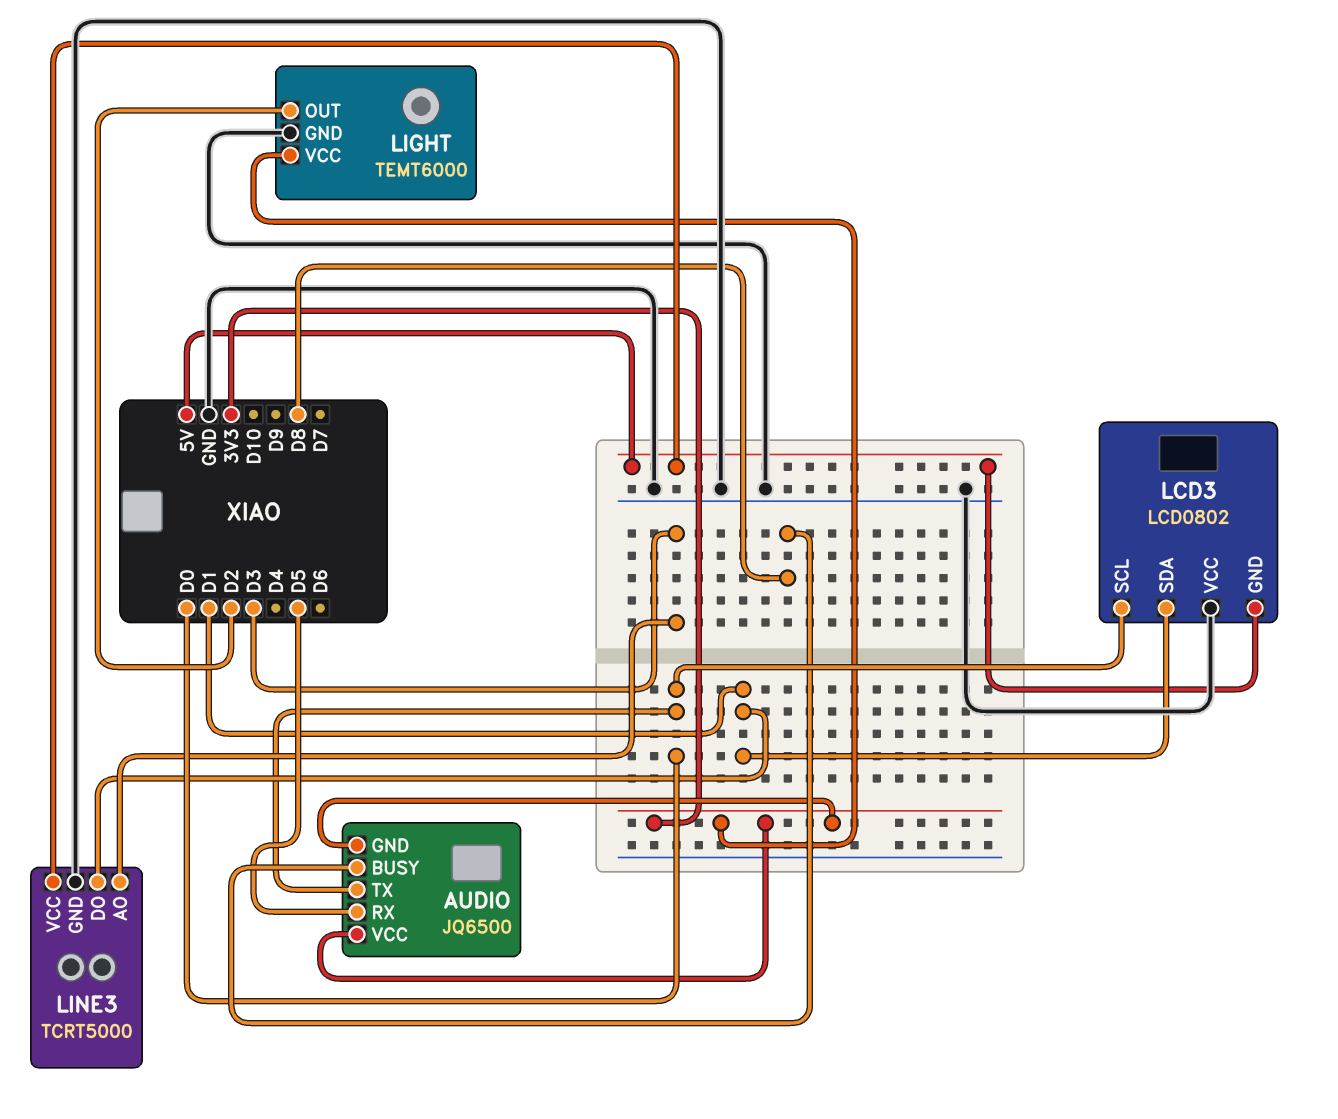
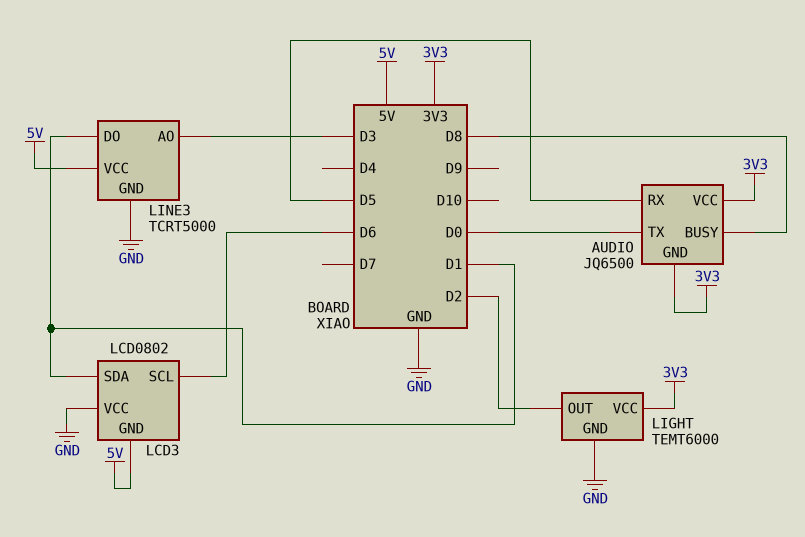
LCD3 pin SCL: D0 -> D6

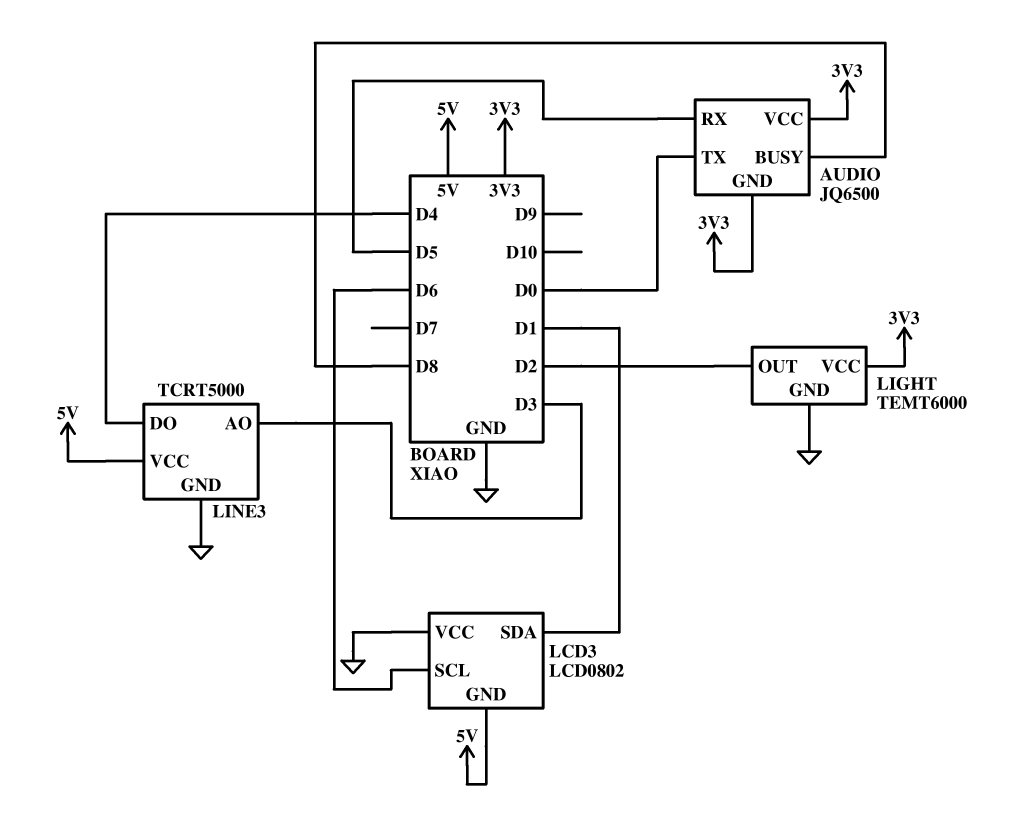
LINE3 pin DO: D1 -> D4

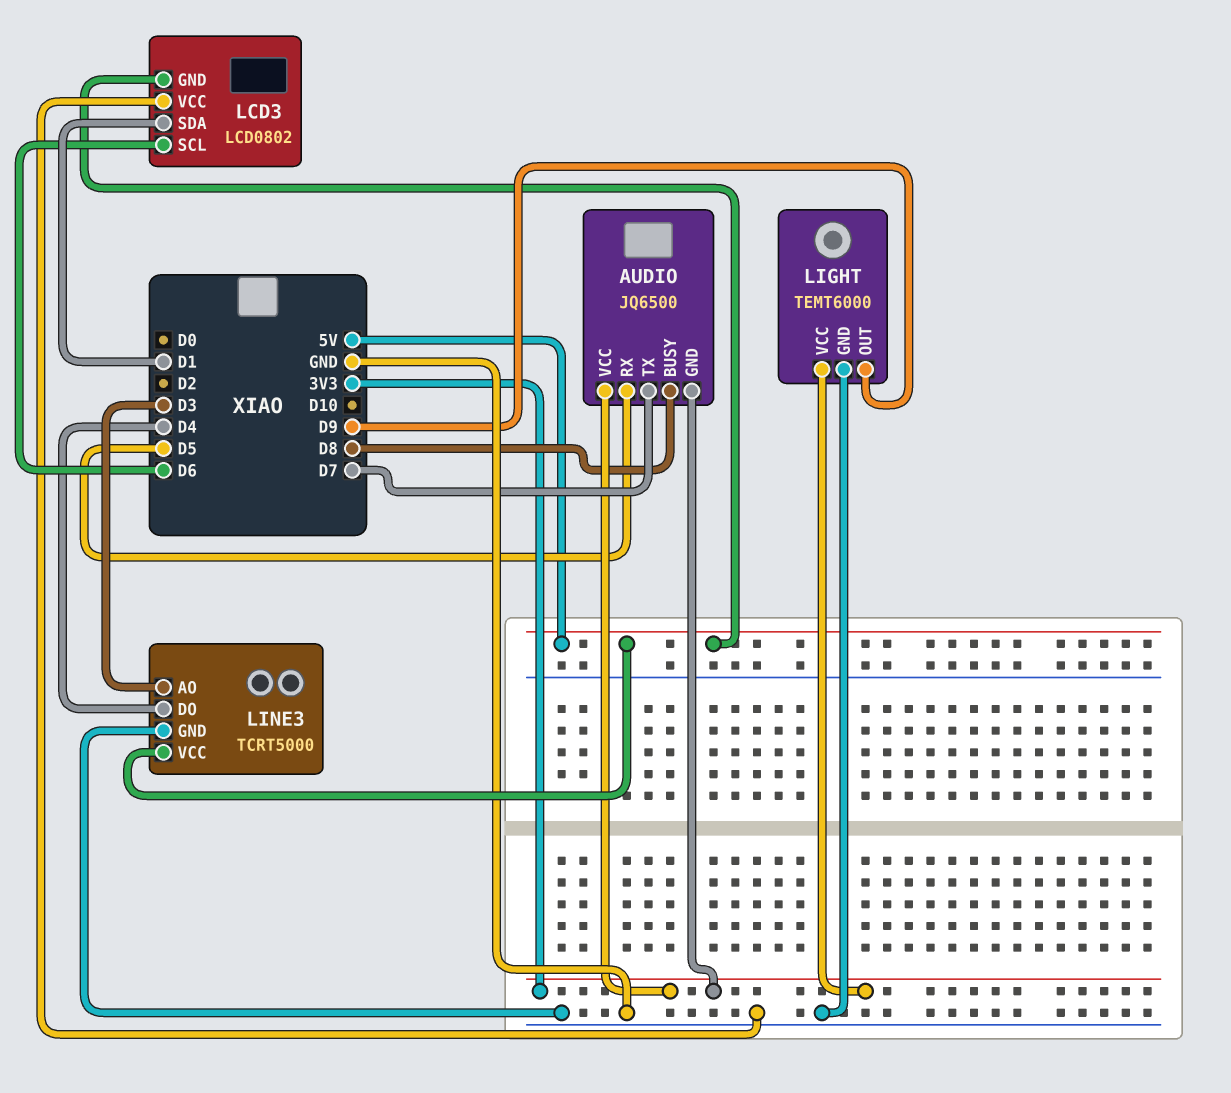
AUDIO pin TX: D0 -> D7
LIGHT pin OUT: D2 -> D9

